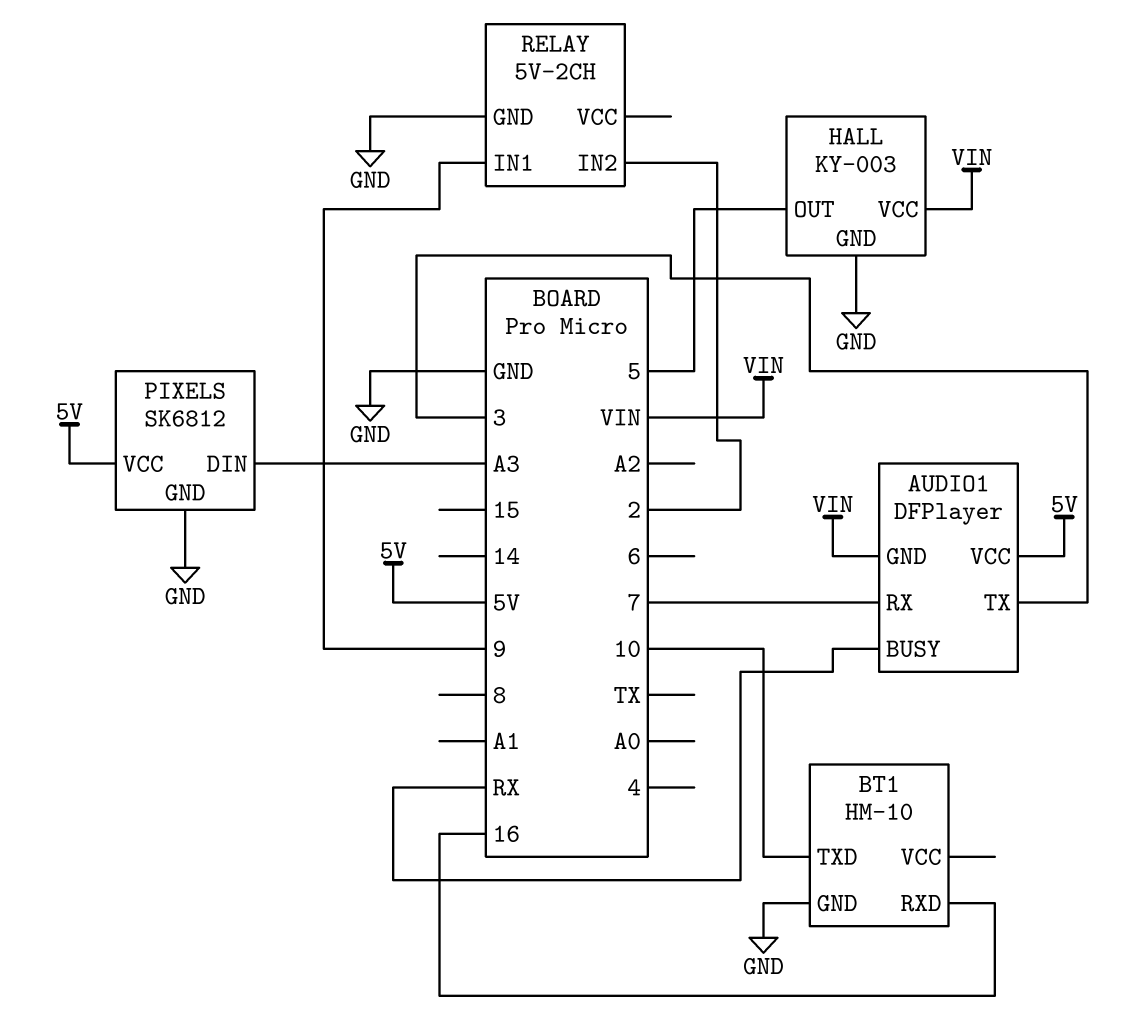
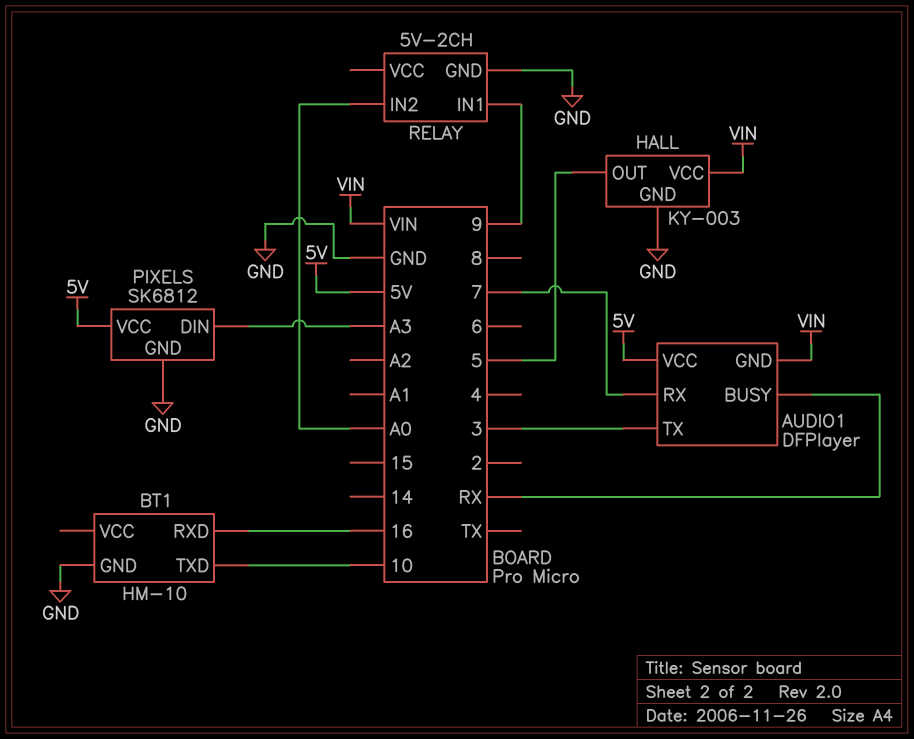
RELAY pin IN2: 2 -> A0

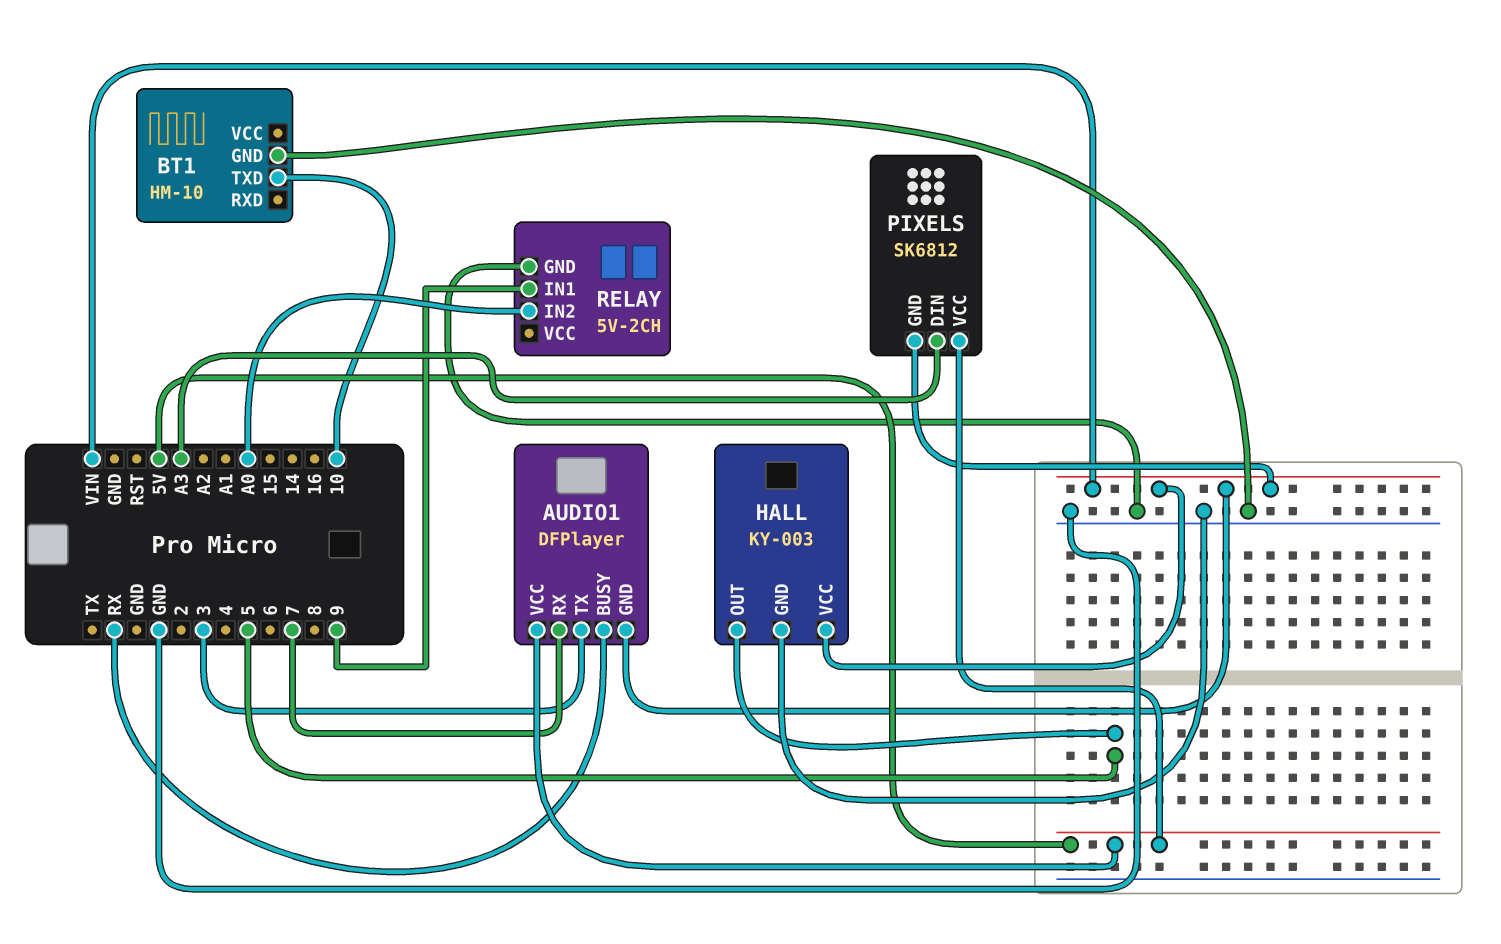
BT1 pin RXD: 16 -> none
PIXELS pin GND: GND -> VIN

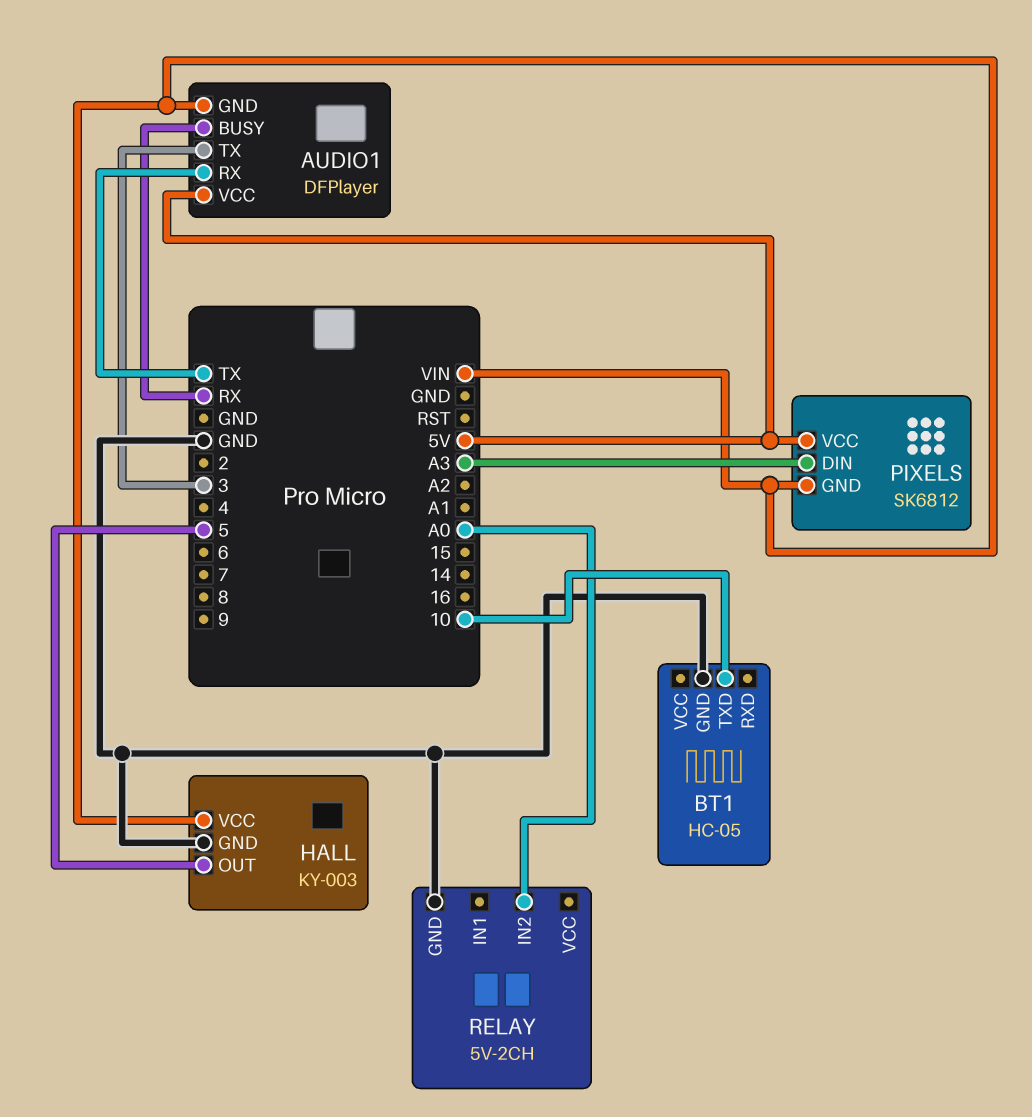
AUDIO1 pin RX: 7 -> TX
BT1: HM-10 -> HC-05
RELAY pin IN1: 9 -> none

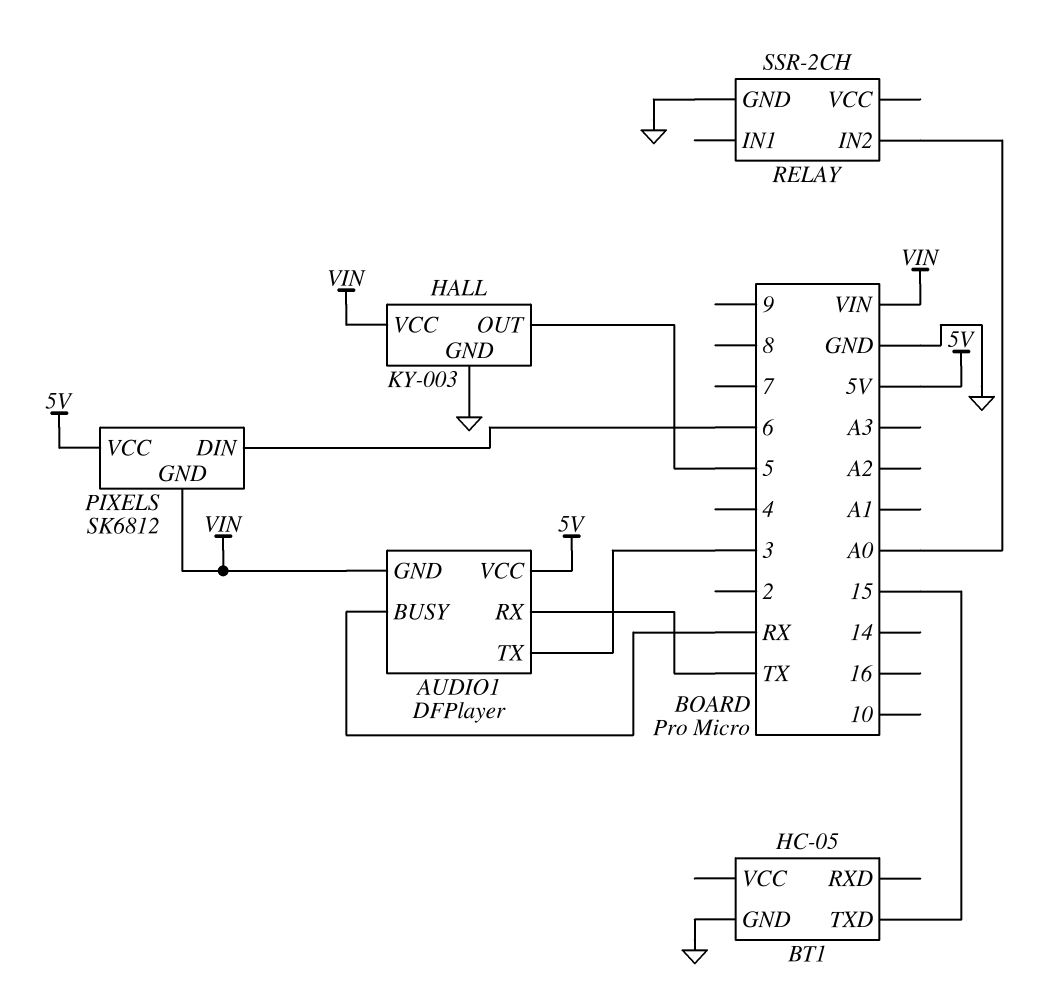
BT1 pin TXD: 10 -> 15
PIXELS pin DIN: A3 -> 6
RELAY: 5V-2CH -> SSR-2CH

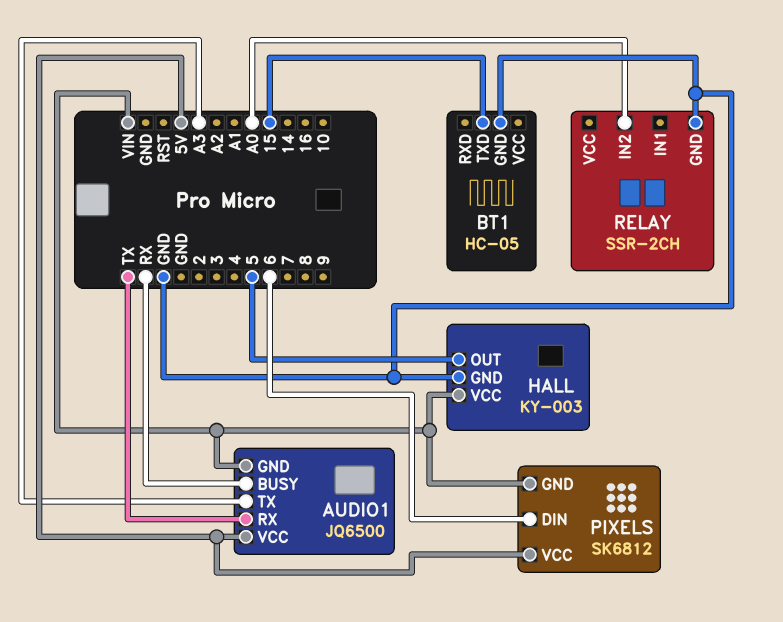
AUDIO1: DFPlayer -> JQ6500
AUDIO1 pin TX: 3 -> A3

